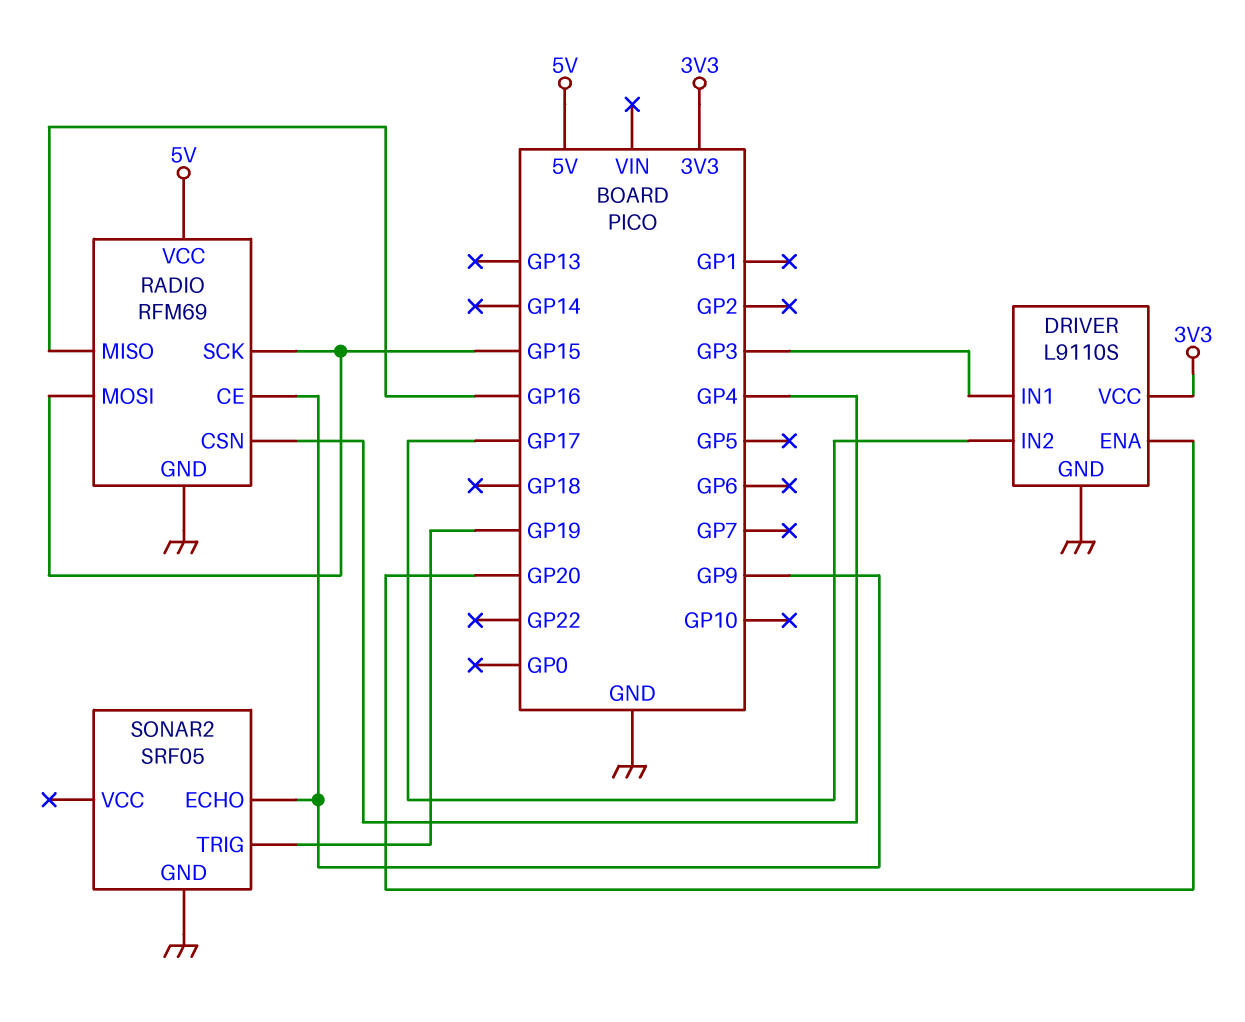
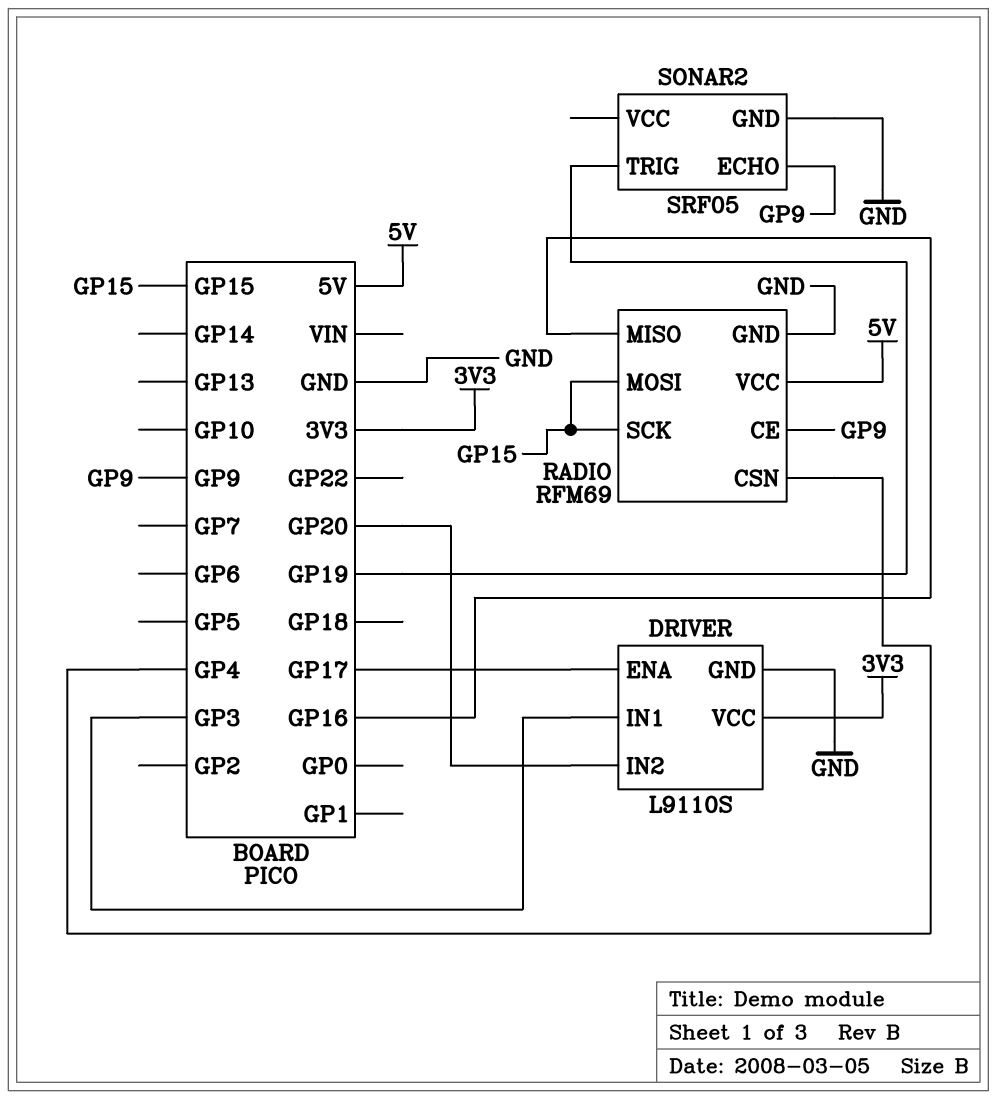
DRIVER pin ENA: GP20 -> GP17
DRIVER pin IN2: GP17 -> GP20

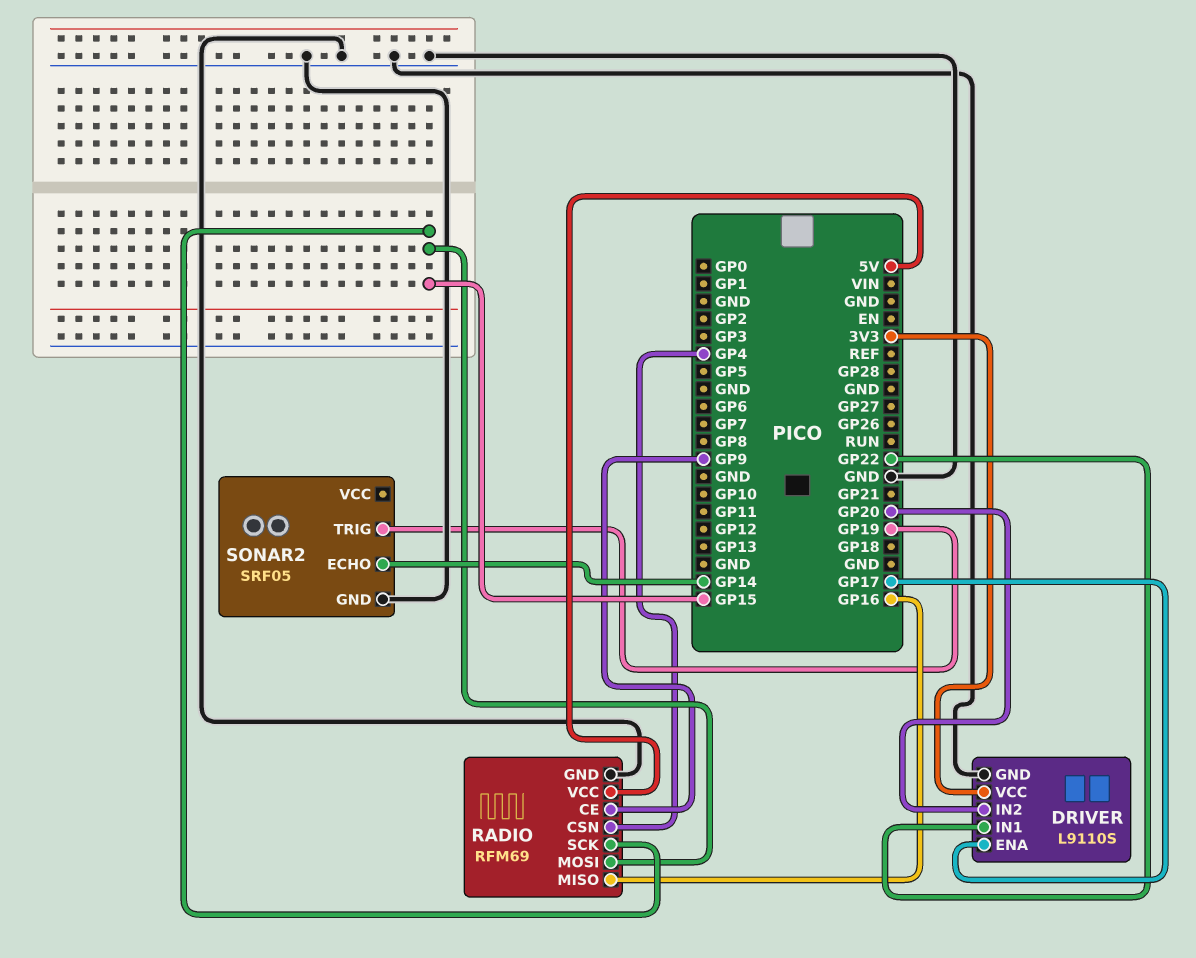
DRIVER pin IN1: GP3 -> GP22
SONAR2 pin ECHO: GP9 -> GP14

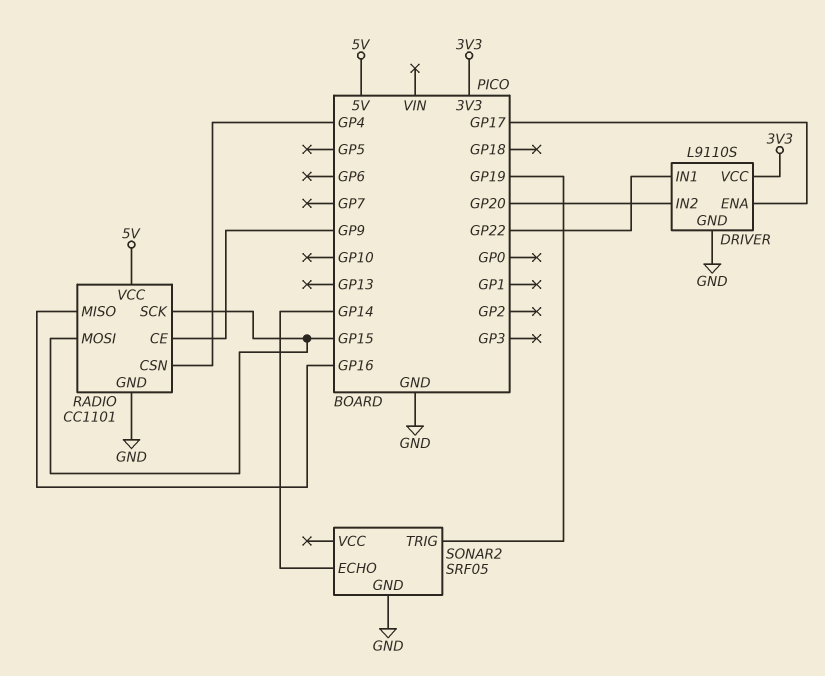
RADIO: RFM69 -> CC1101

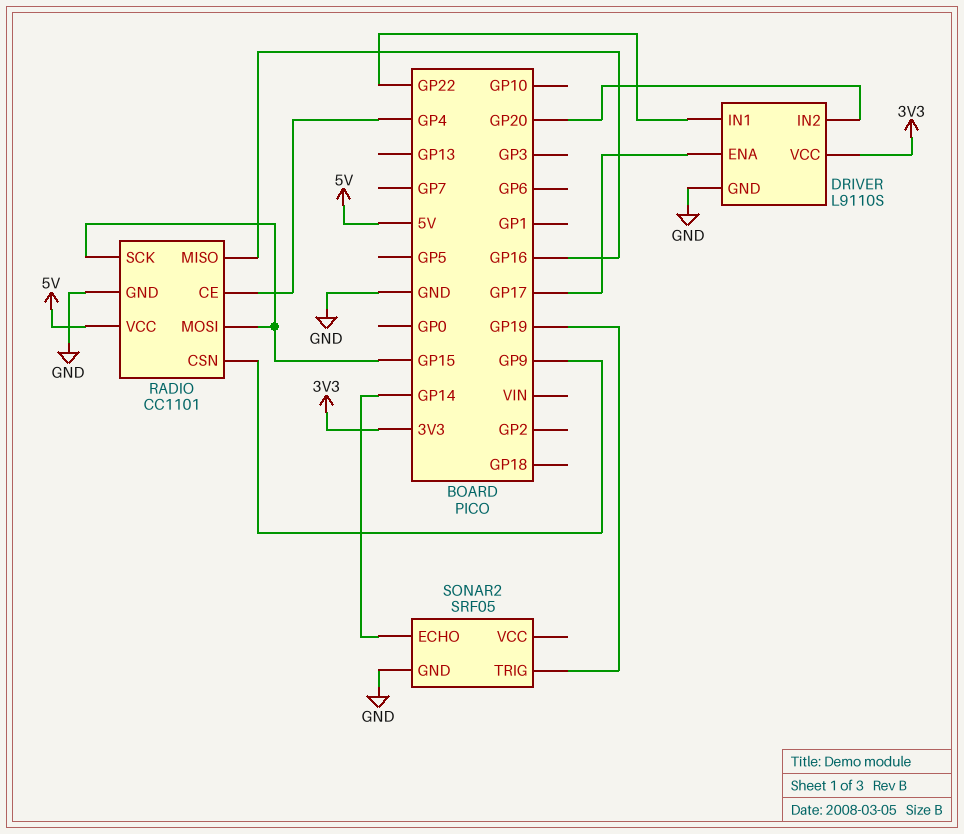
RADIO pin CE: GP9 -> GP4
RADIO pin CSN: GP4 -> GP9

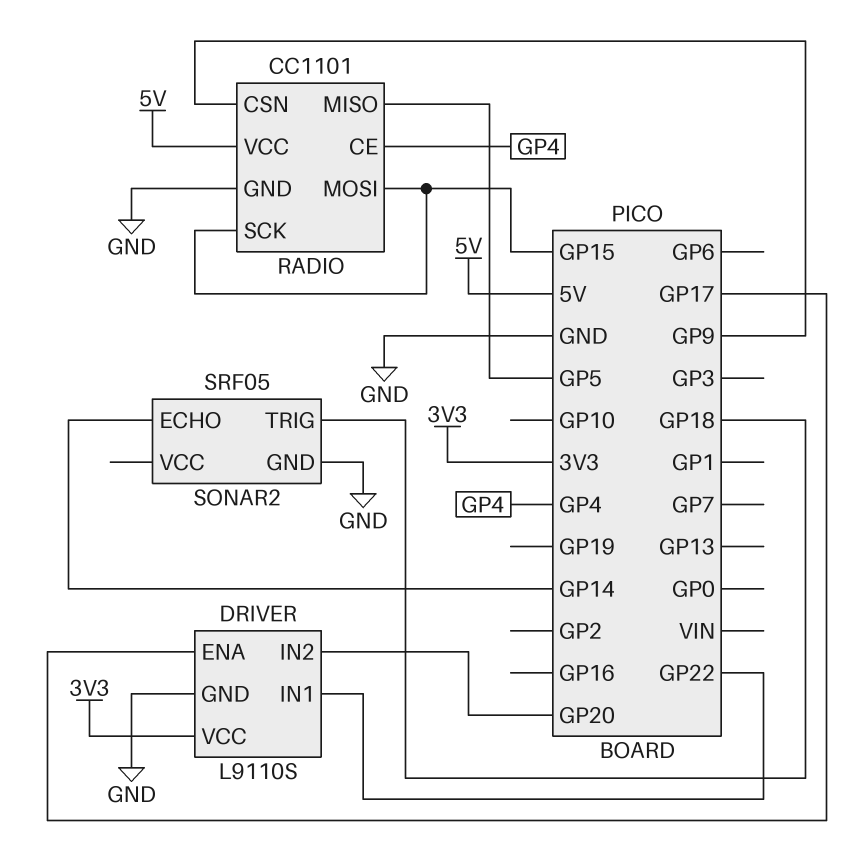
RADIO pin MISO: GP16 -> GP5
SONAR2 pin TRIG: GP19 -> GP18

